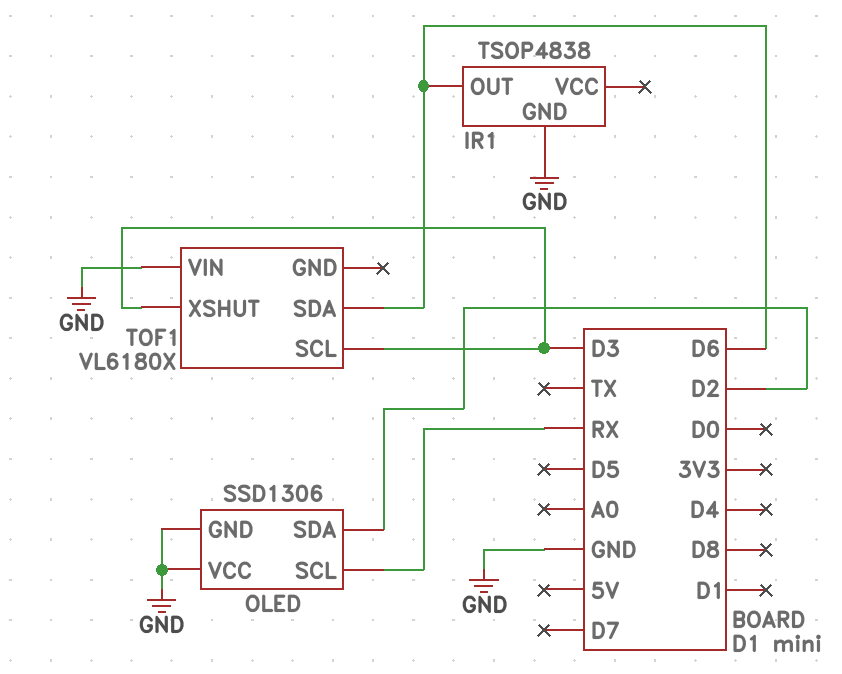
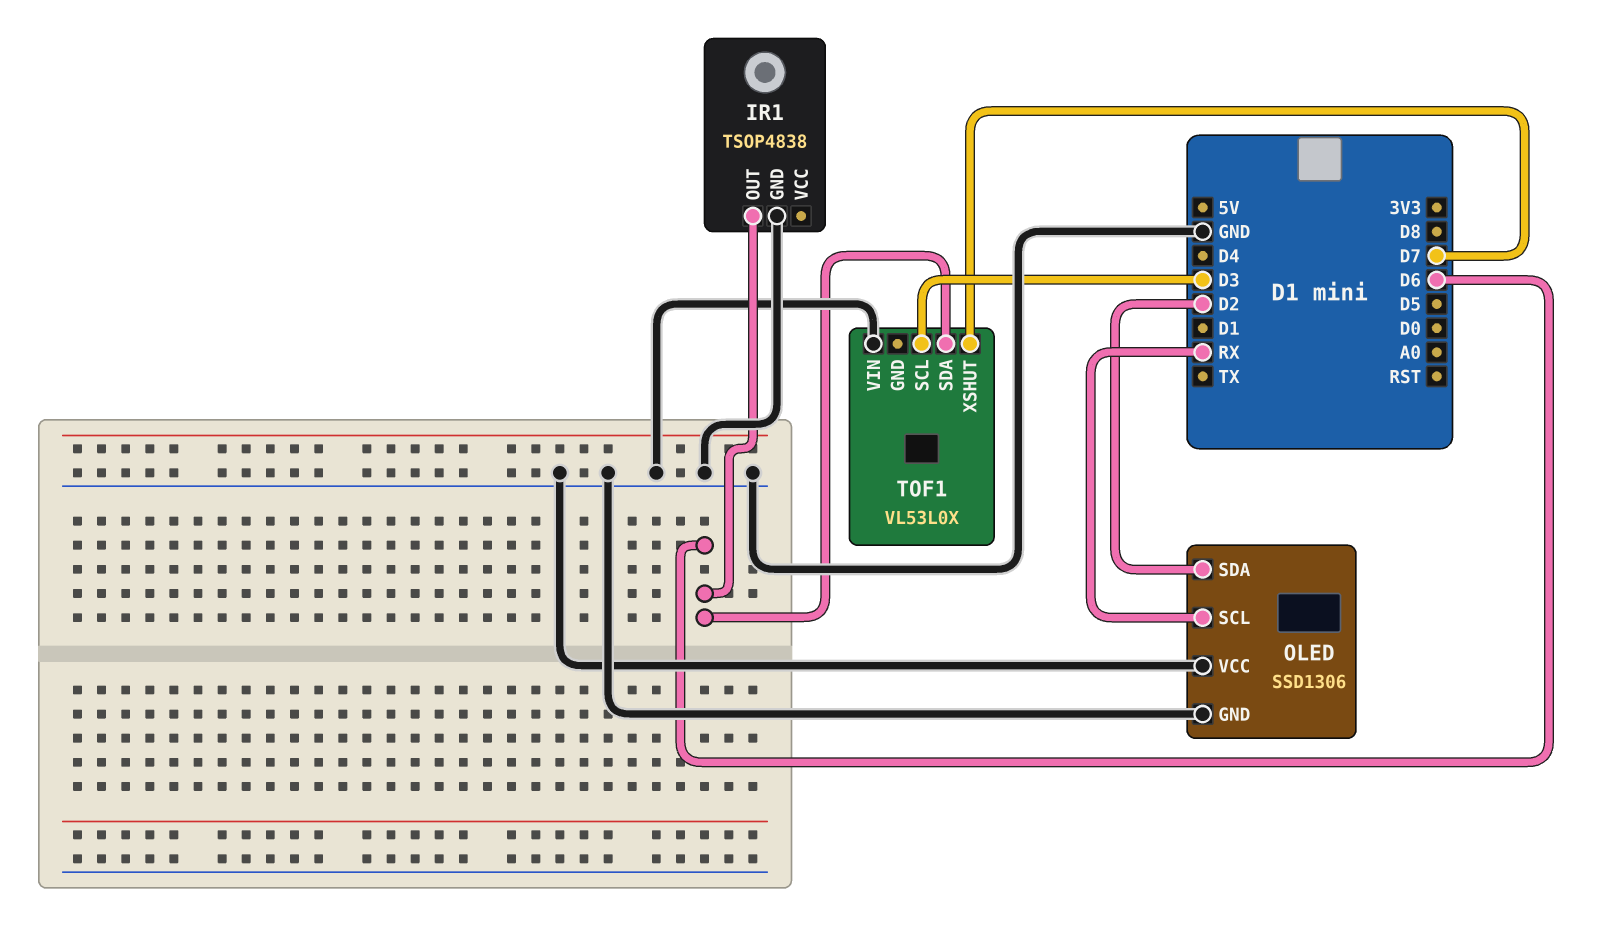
TOF1: VL6180X -> VL53L0X
TOF1 pin XSHUT: D3 -> D7

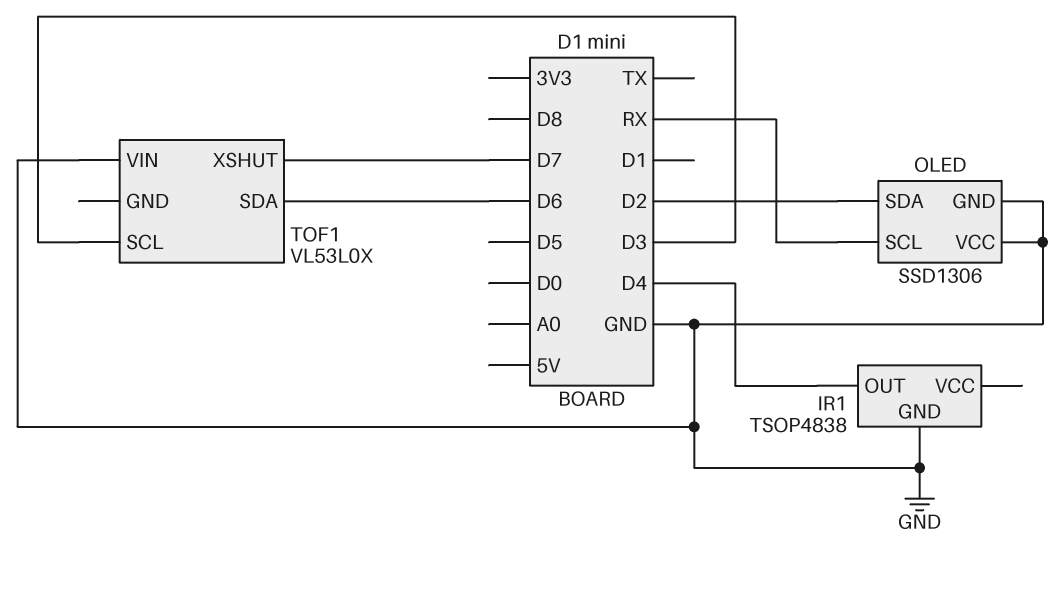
IR1 pin OUT: D6 -> D4

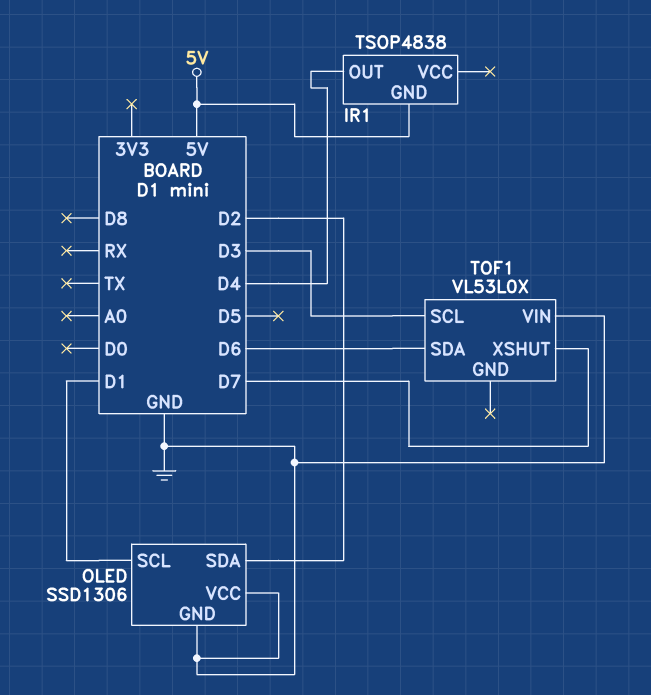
IR1 pin GND: GND -> 5V
OLED pin SCL: RX -> D1

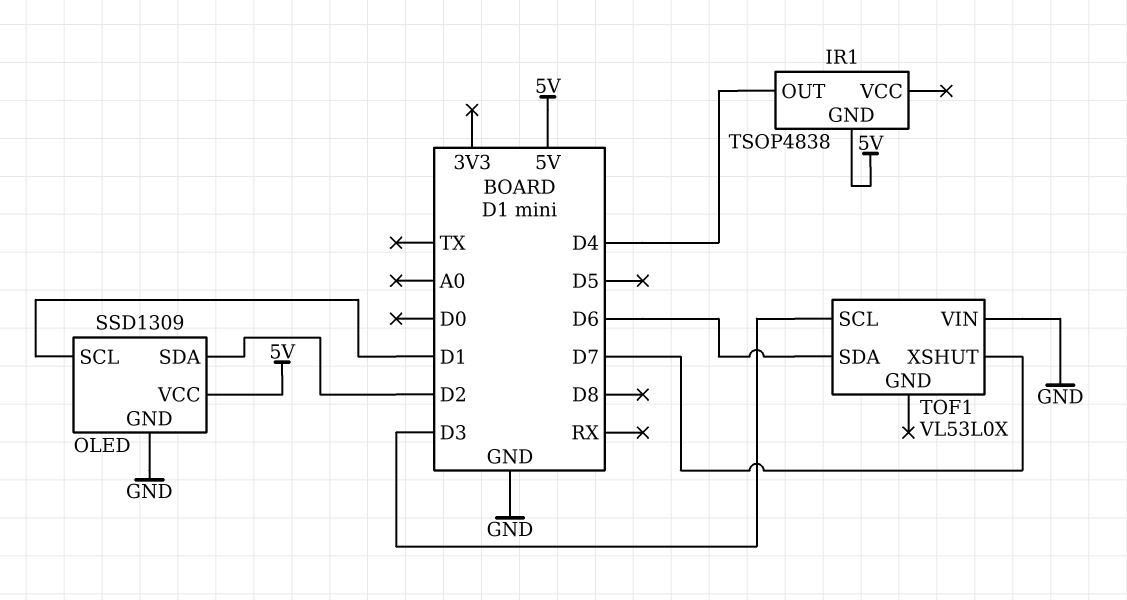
OLED: SSD1306 -> SSD1309
OLED pin VCC: GND -> 5V

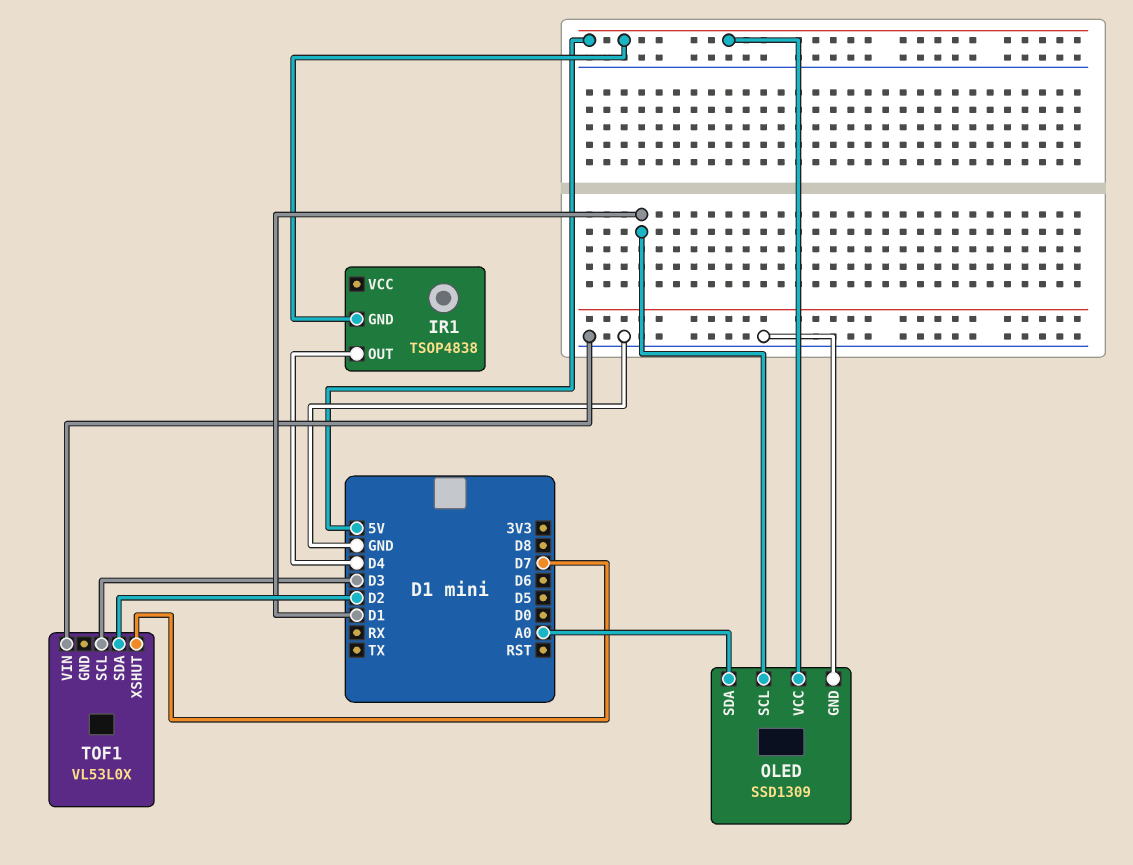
OLED pin SDA: D2 -> A0
TOF1 pin SDA: D6 -> D2

